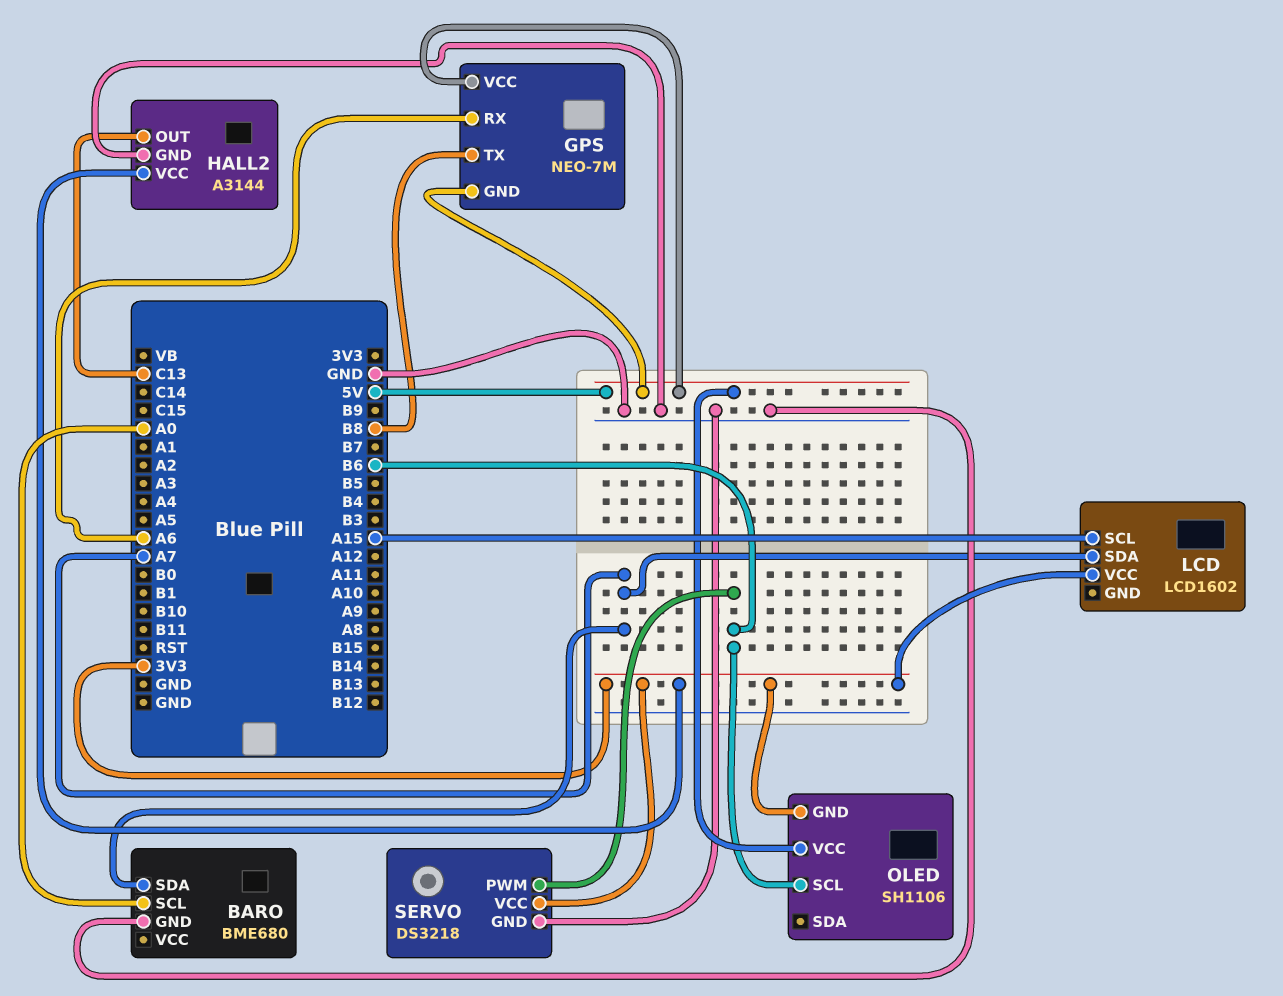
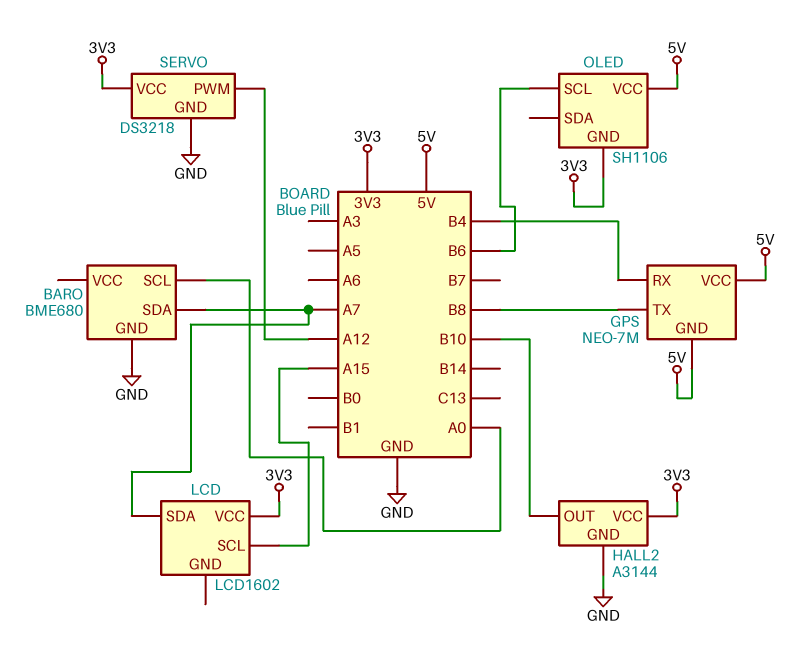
GPS pin RX: A6 -> B4
HALL2 pin OUT: C13 -> B10
SERVO pin PWM: B6 -> A12

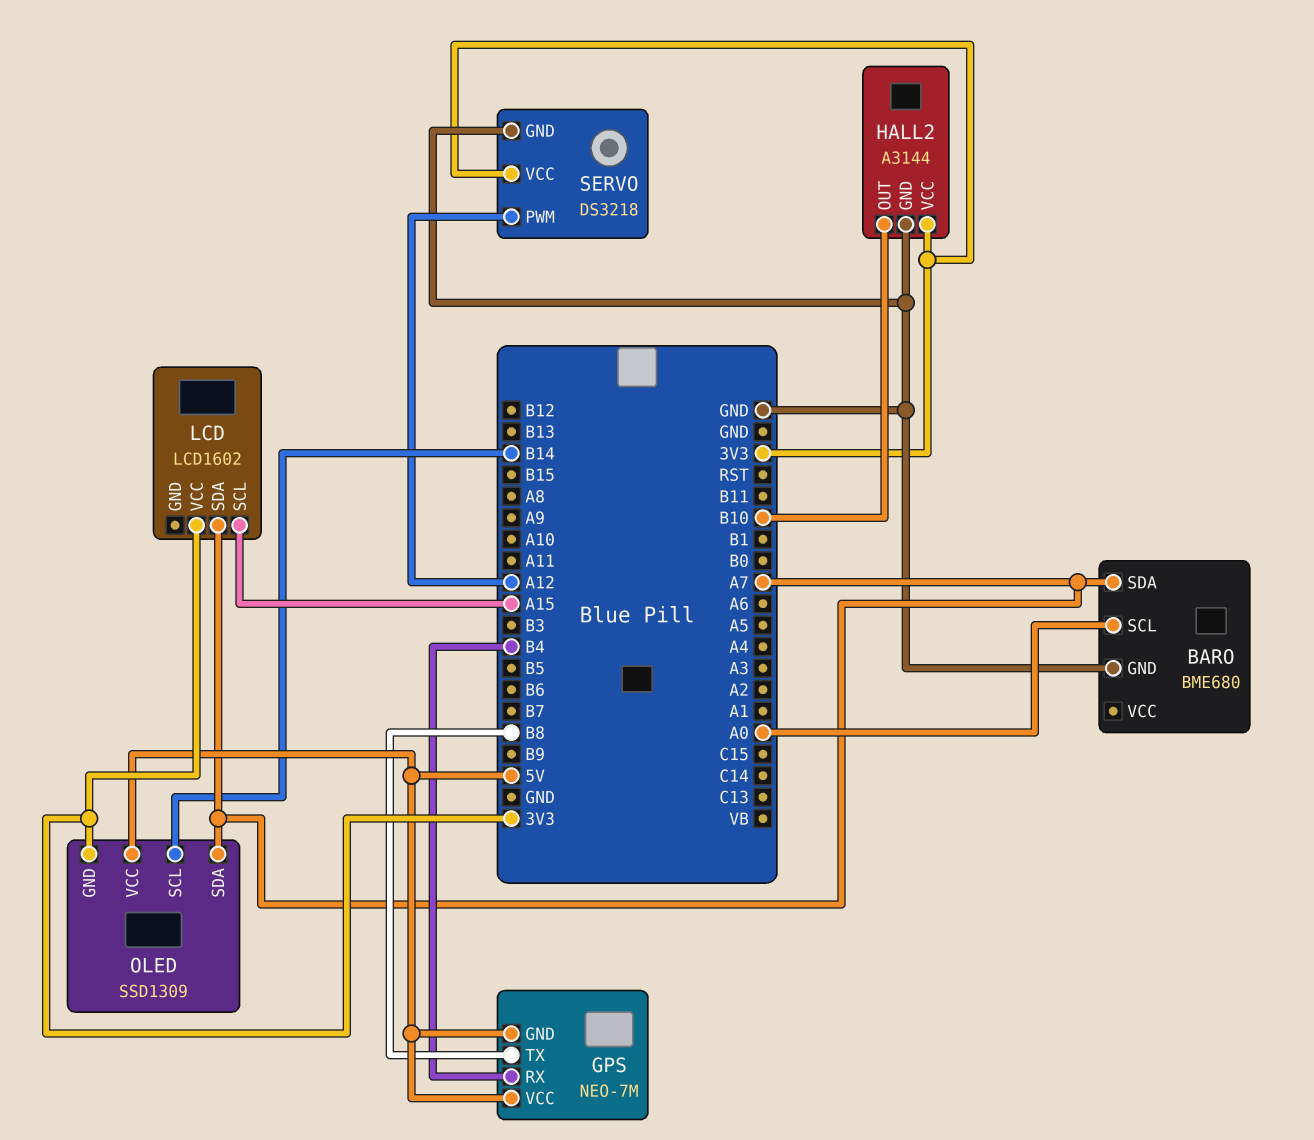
OLED: SH1106 -> SSD1309
OLED pin SCL: B6 -> B14
OLED pin SDA: none -> A7

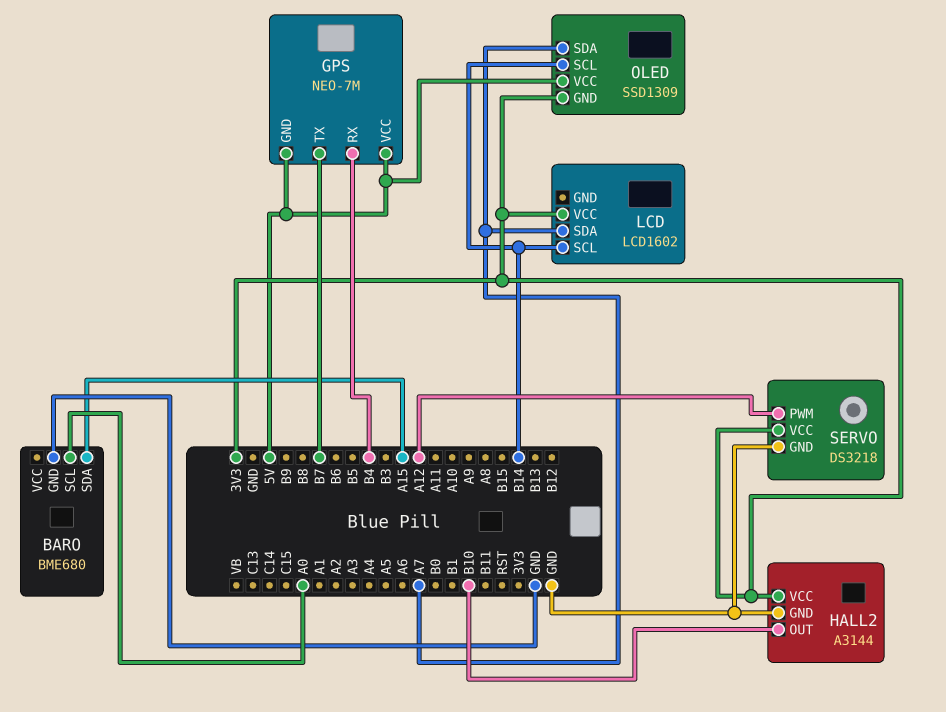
BARO pin SDA: A7 -> A15
GPS pin TX: B8 -> B7
LCD pin SCL: A15 -> B14

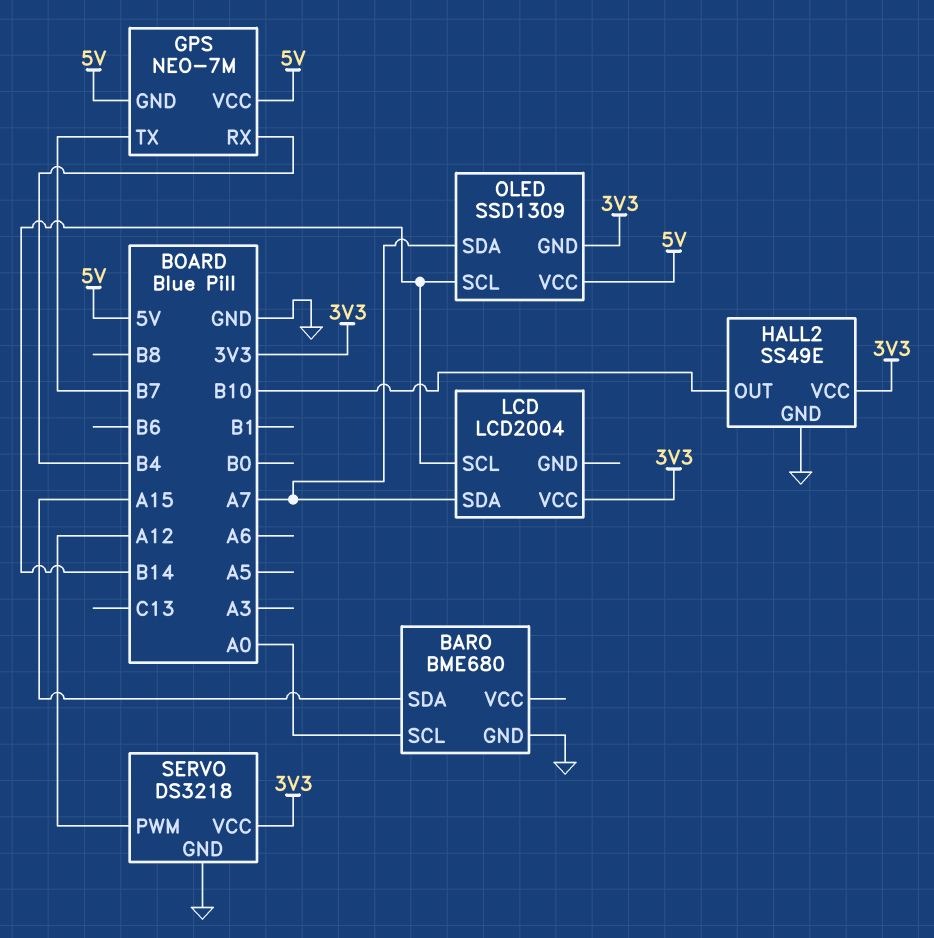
HALL2: A3144 -> SS49E
LCD: LCD1602 -> LCD2004

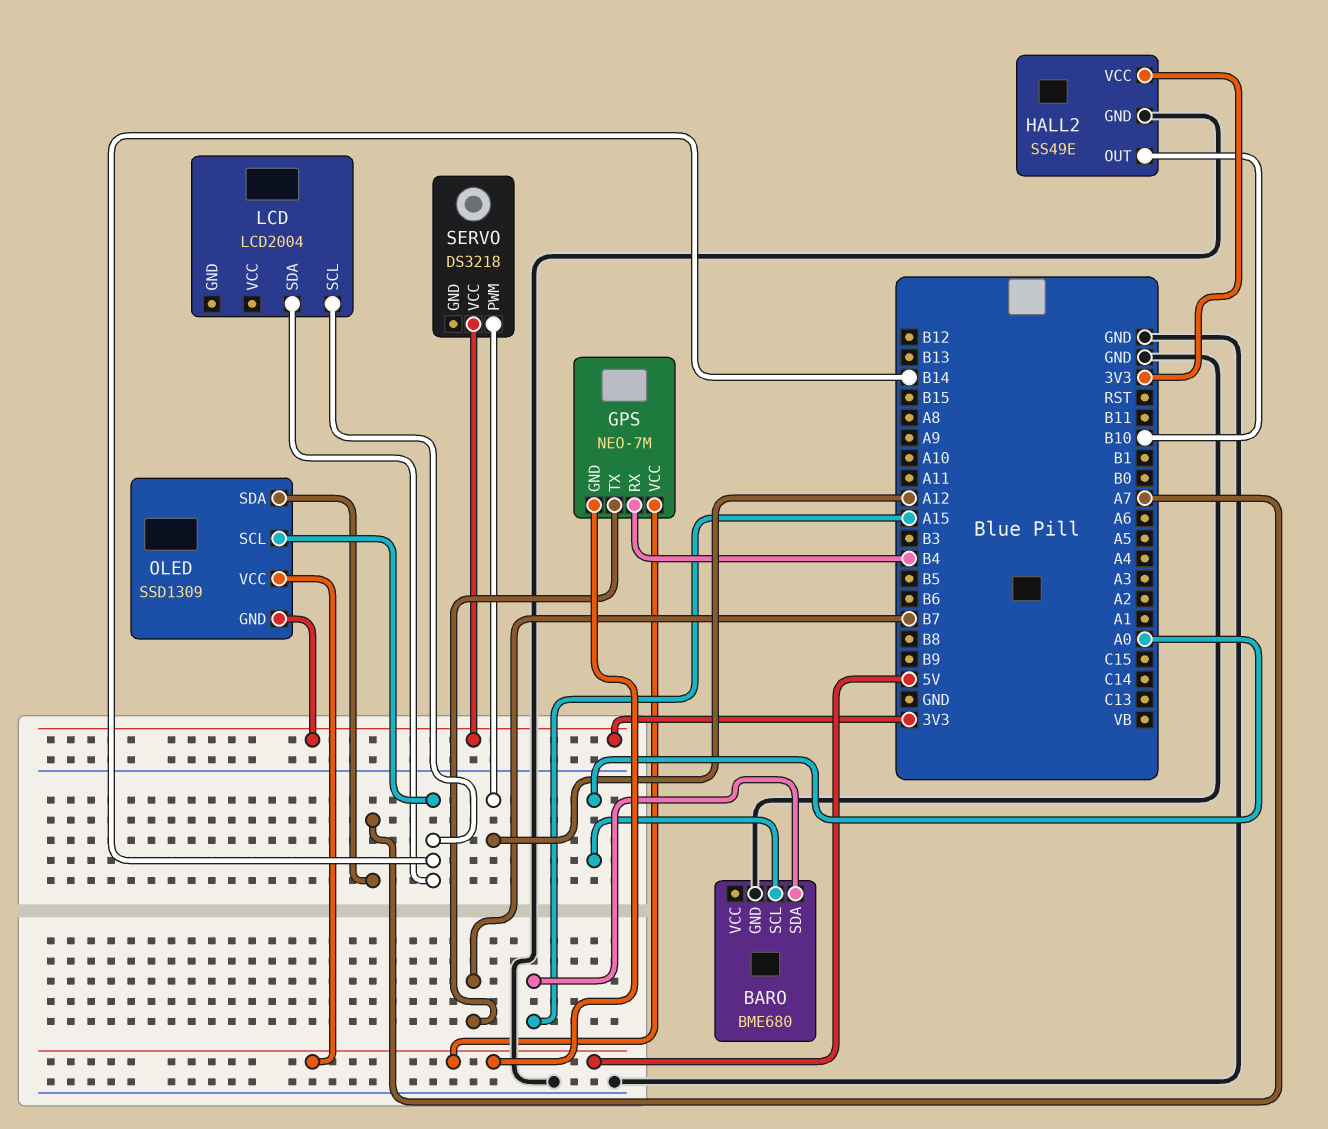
LCD pin SDA: A7 -> B14
LCD pin VCC: 3V3 -> none
SERVO pin GND: GND -> none

